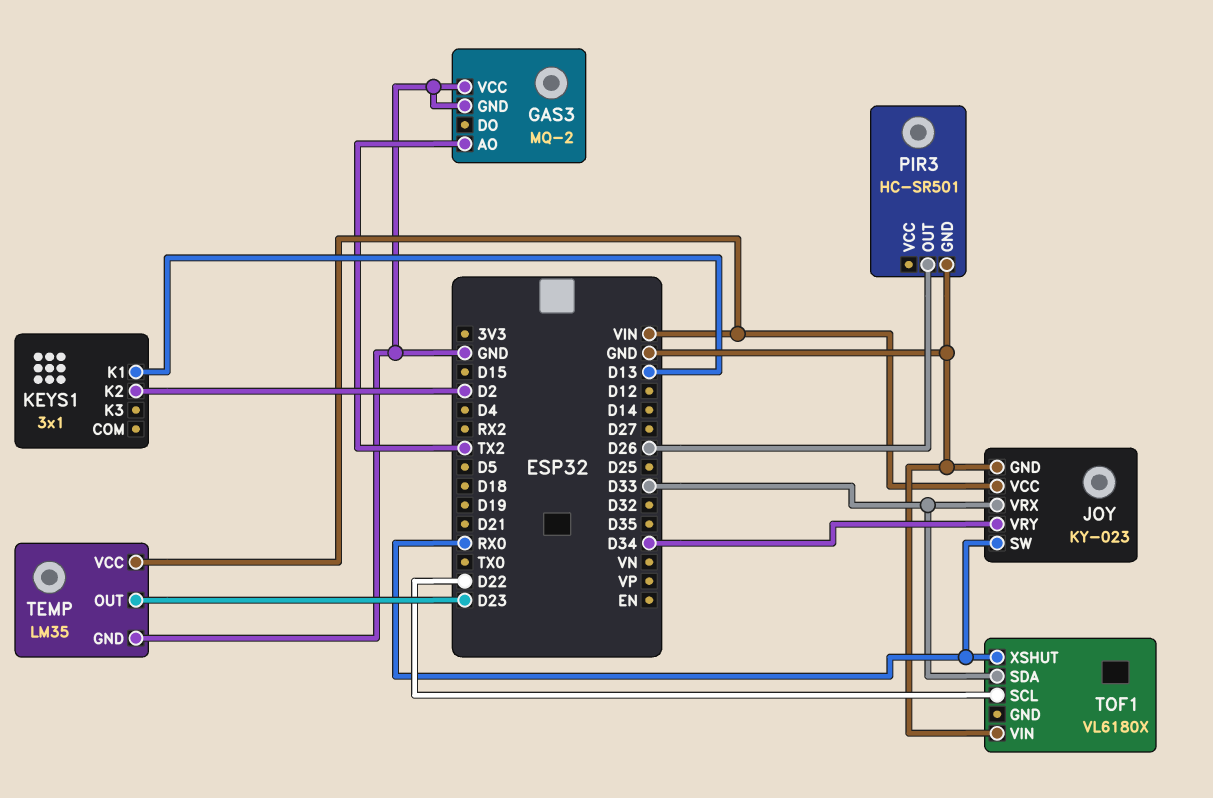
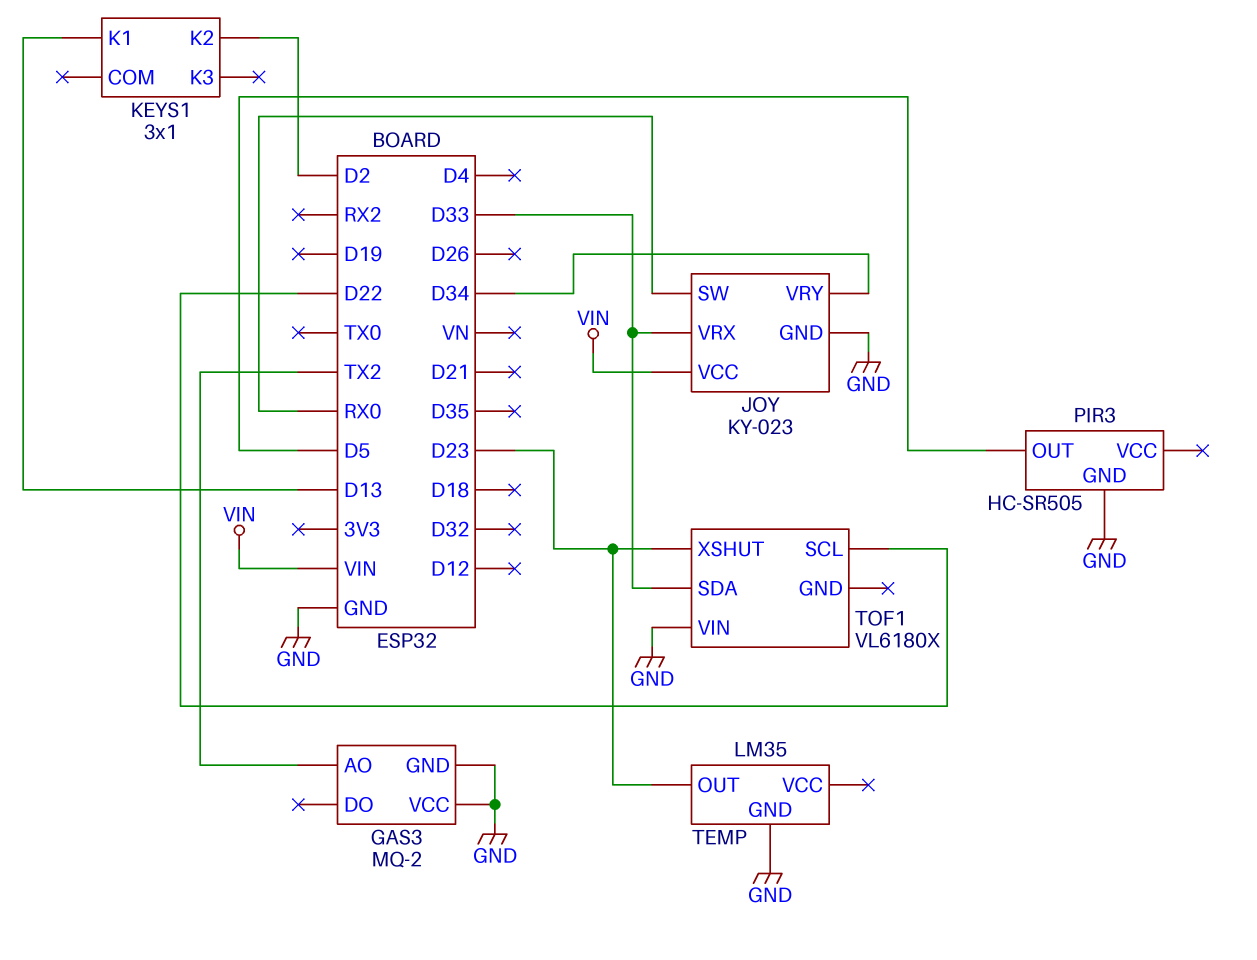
PIR3: HC-SR501 -> HC-SR505
PIR3 pin OUT: D26 -> D5
TEMP pin VCC: VIN -> none
TOF1 pin XSHUT: RX0 -> D23

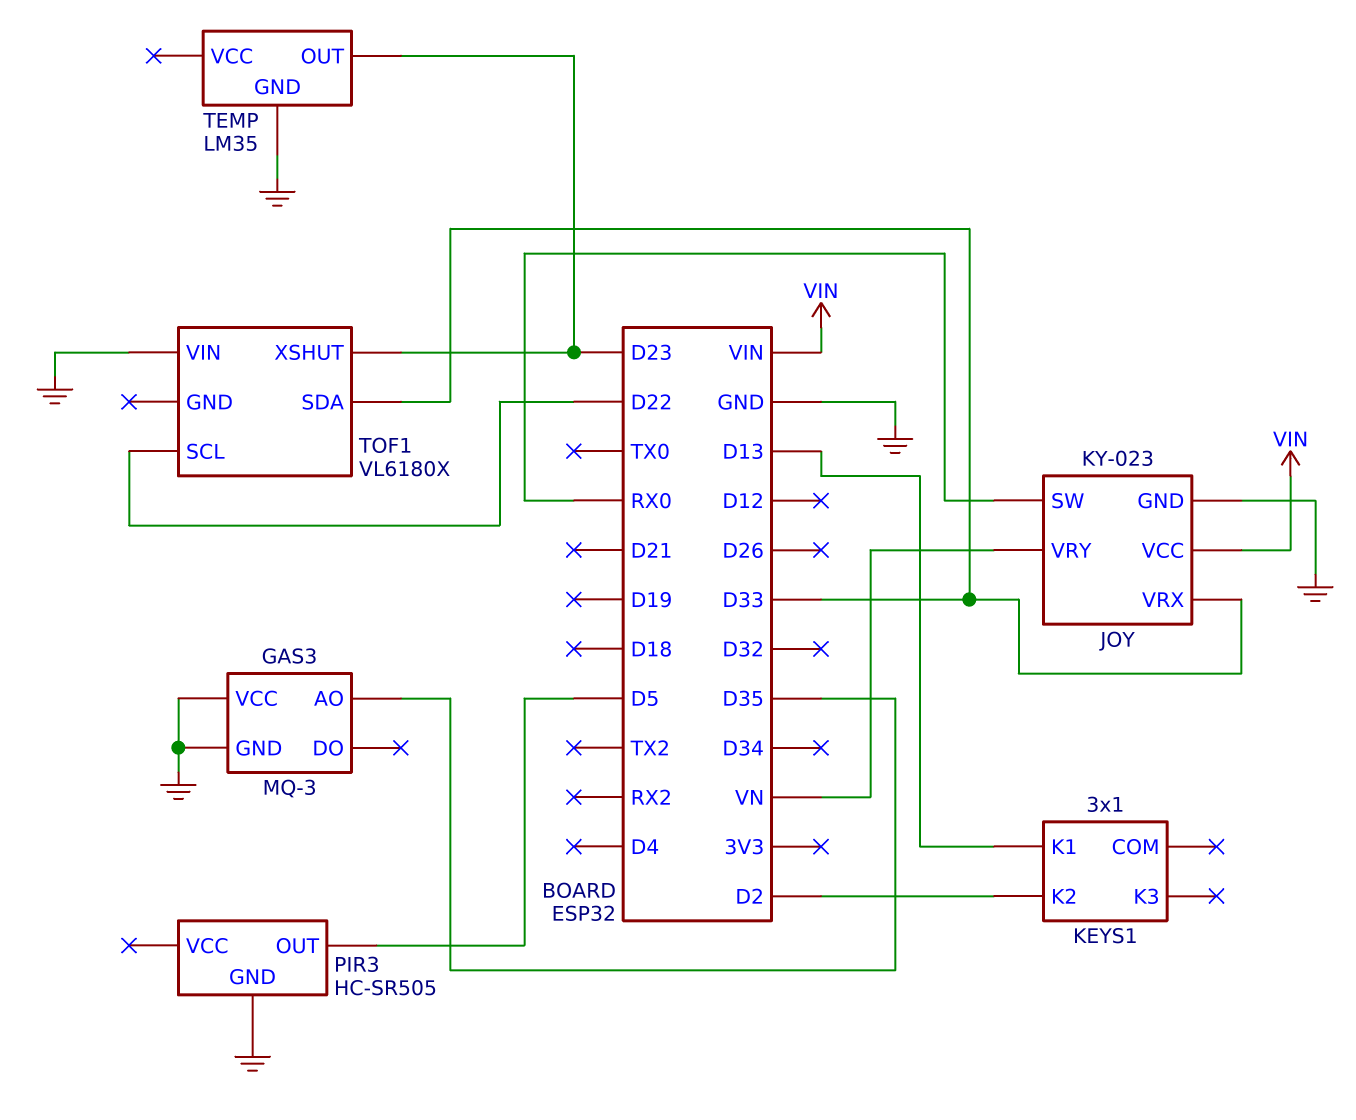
GAS3: MQ-2 -> MQ-3
GAS3 pin AO: TX2 -> D35
JOY pin VRY: D34 -> VN

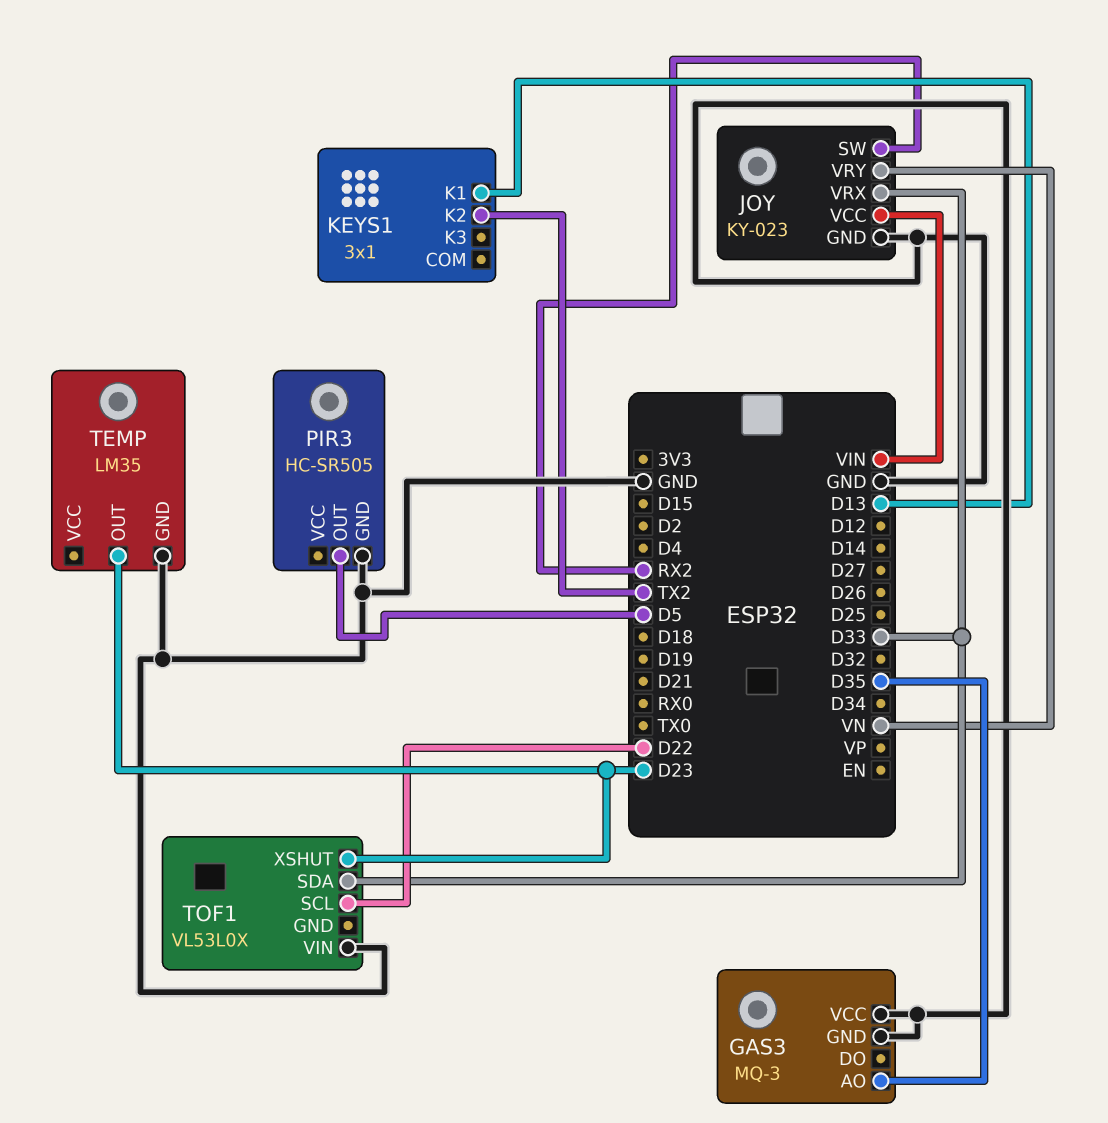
JOY pin SW: RX0 -> RX2
KEYS1 pin K2: D2 -> TX2
TOF1: VL6180X -> VL53L0X

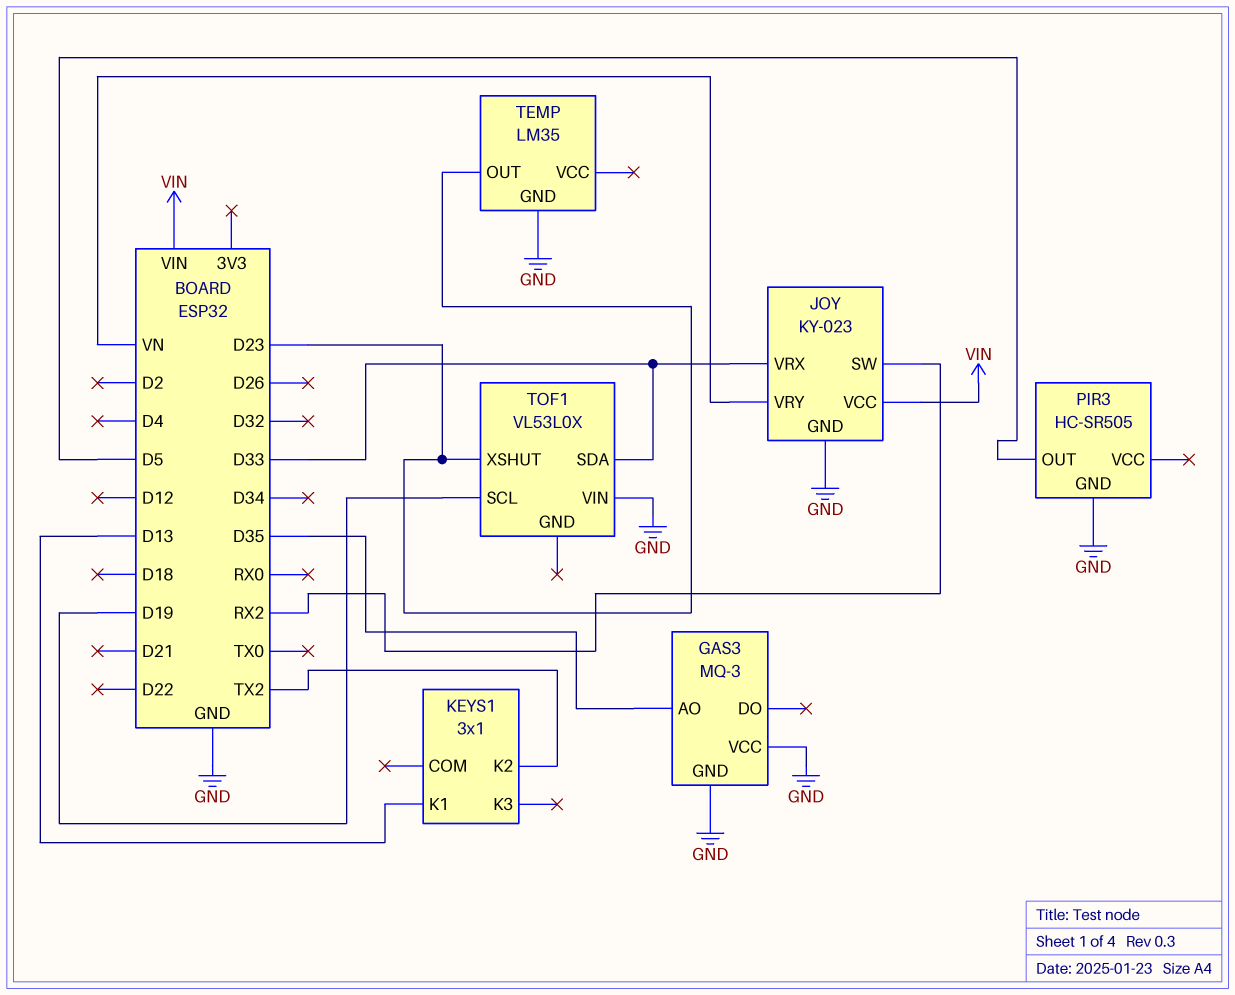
TOF1 pin SCL: D22 -> D19

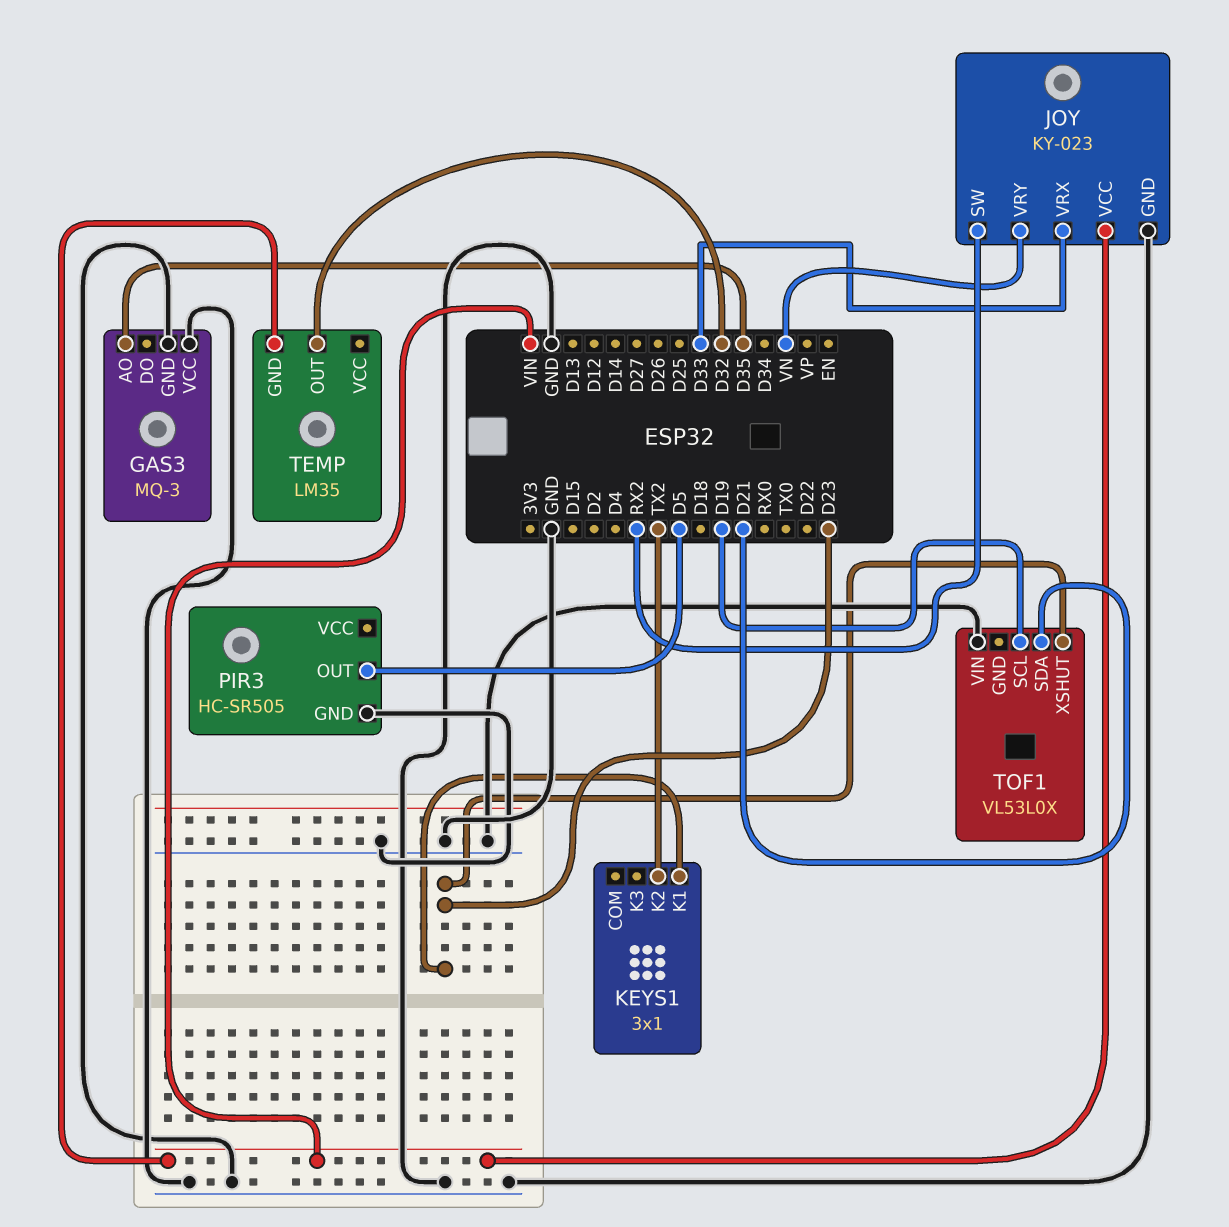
KEYS1 pin K1: D13 -> D23
TEMP pin GND: GND -> VIN
TEMP pin OUT: D23 -> D32
TOF1 pin SDA: D33 -> D21

